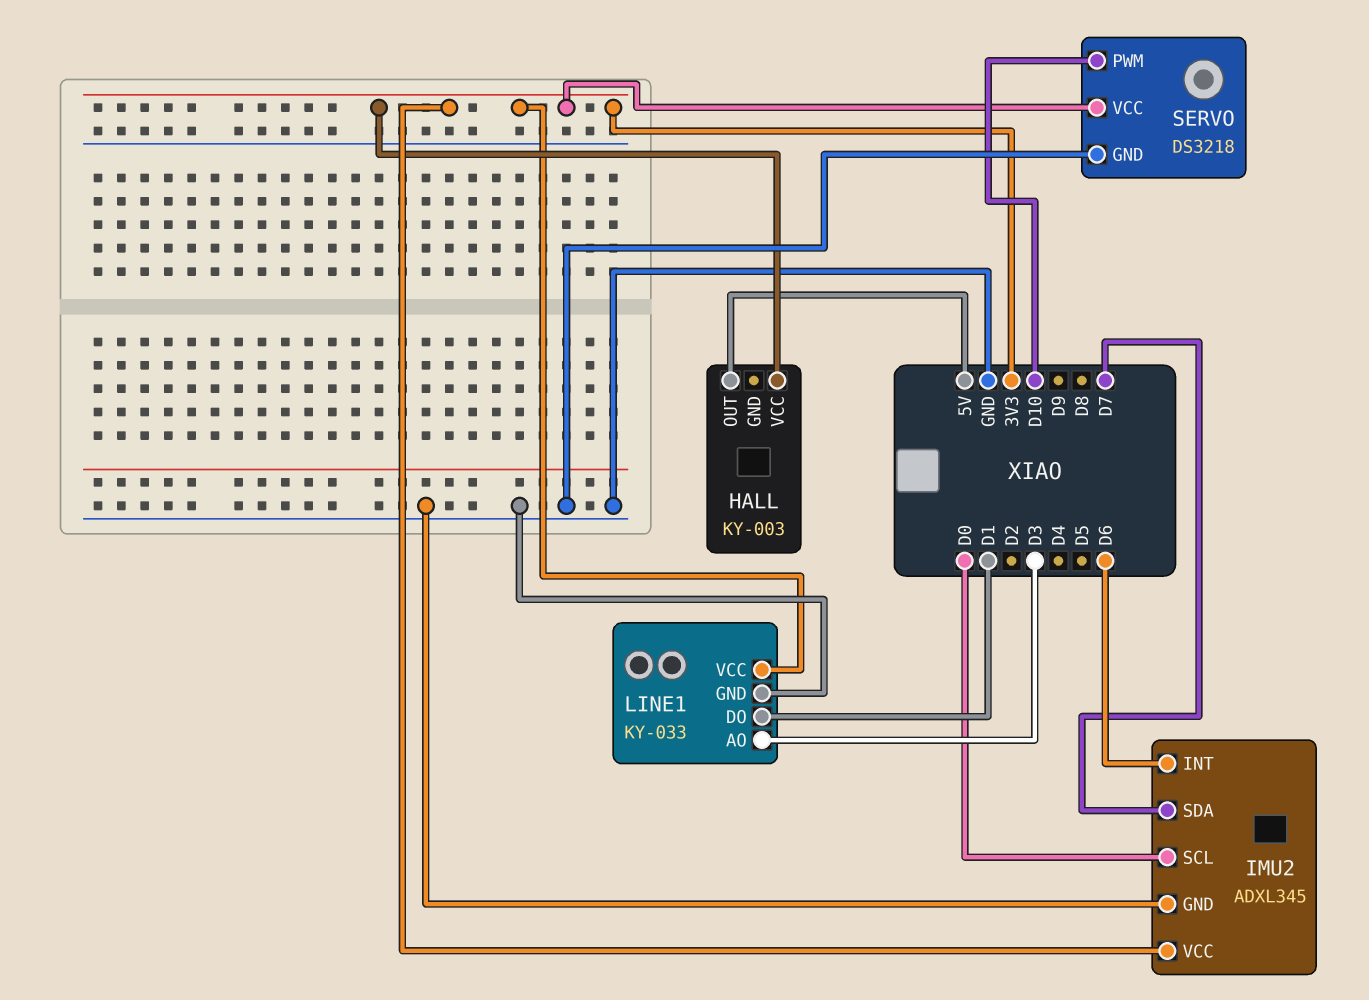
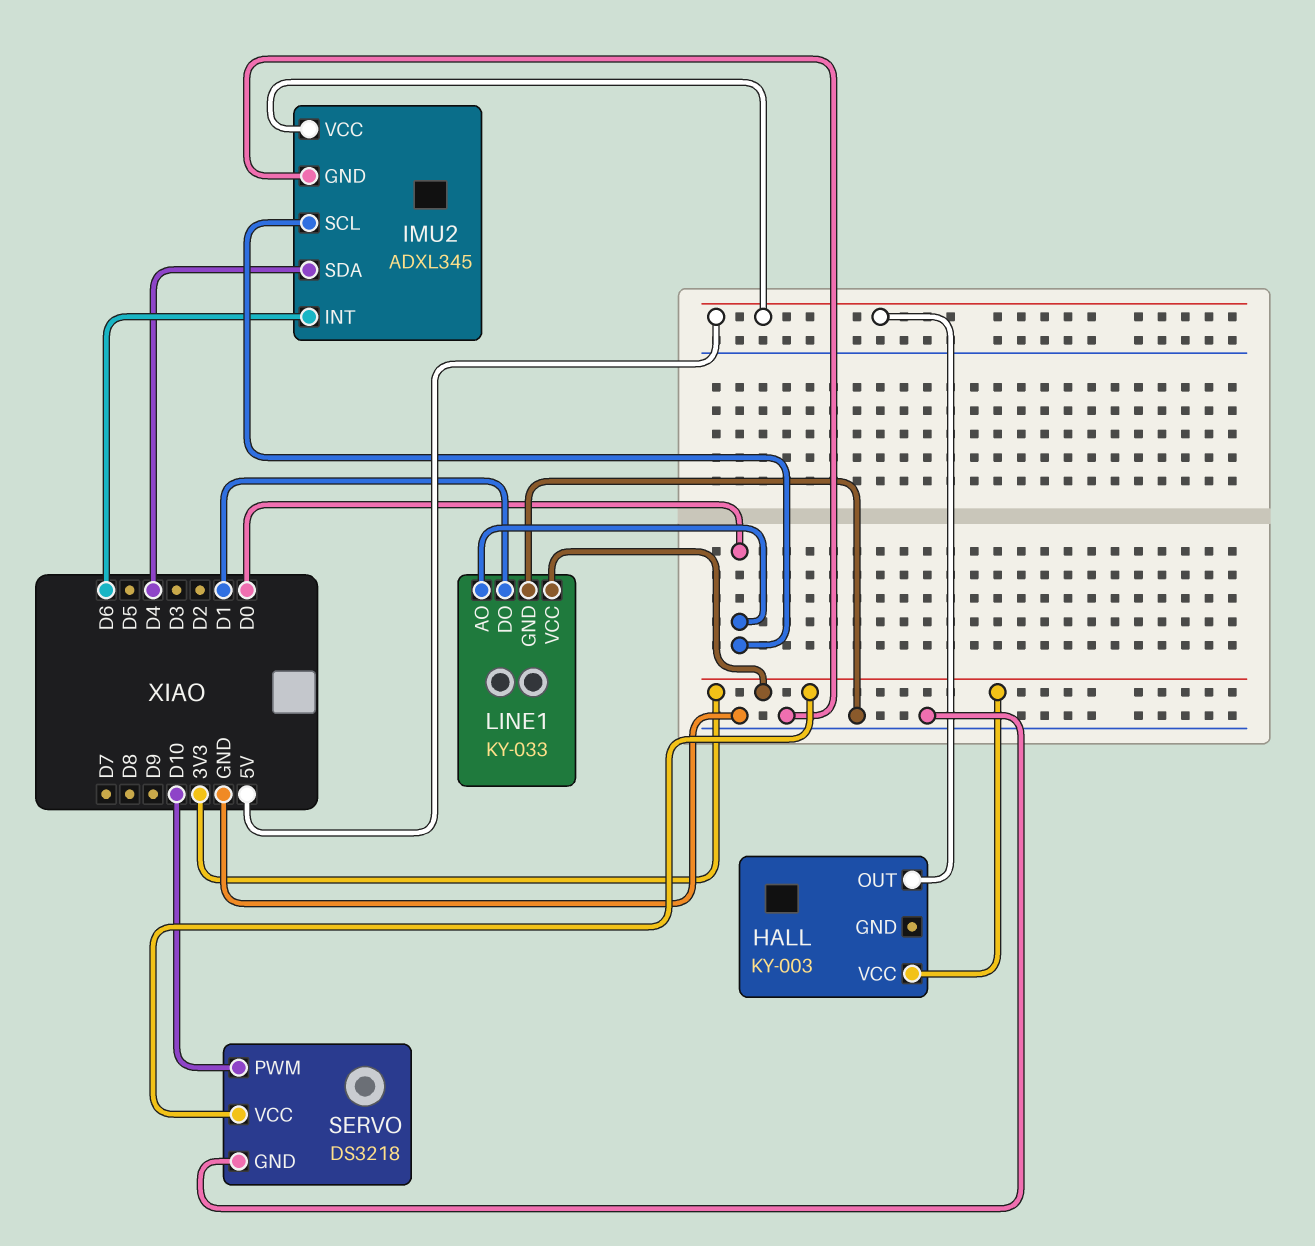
IMU2 pin SDA: D7 -> D4
IMU2 pin VCC: 3V3 -> 5V
LINE1 pin AO: D3 -> D0

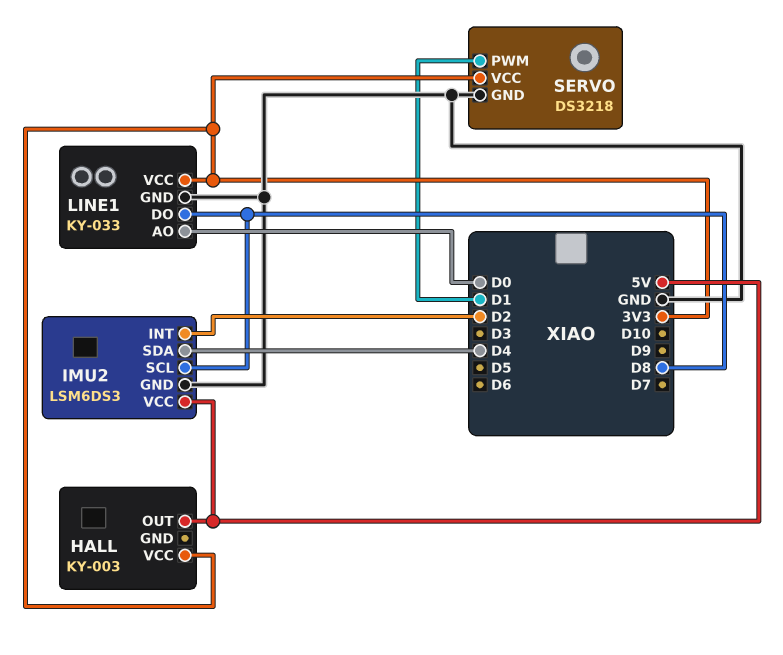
IMU2: ADXL345 -> LSM6DS3
IMU2 pin INT: D6 -> D2
IMU2 pin SCL: D0 -> D8
LINE1 pin DO: D1 -> D8
SERVO pin PWM: D10 -> D1

